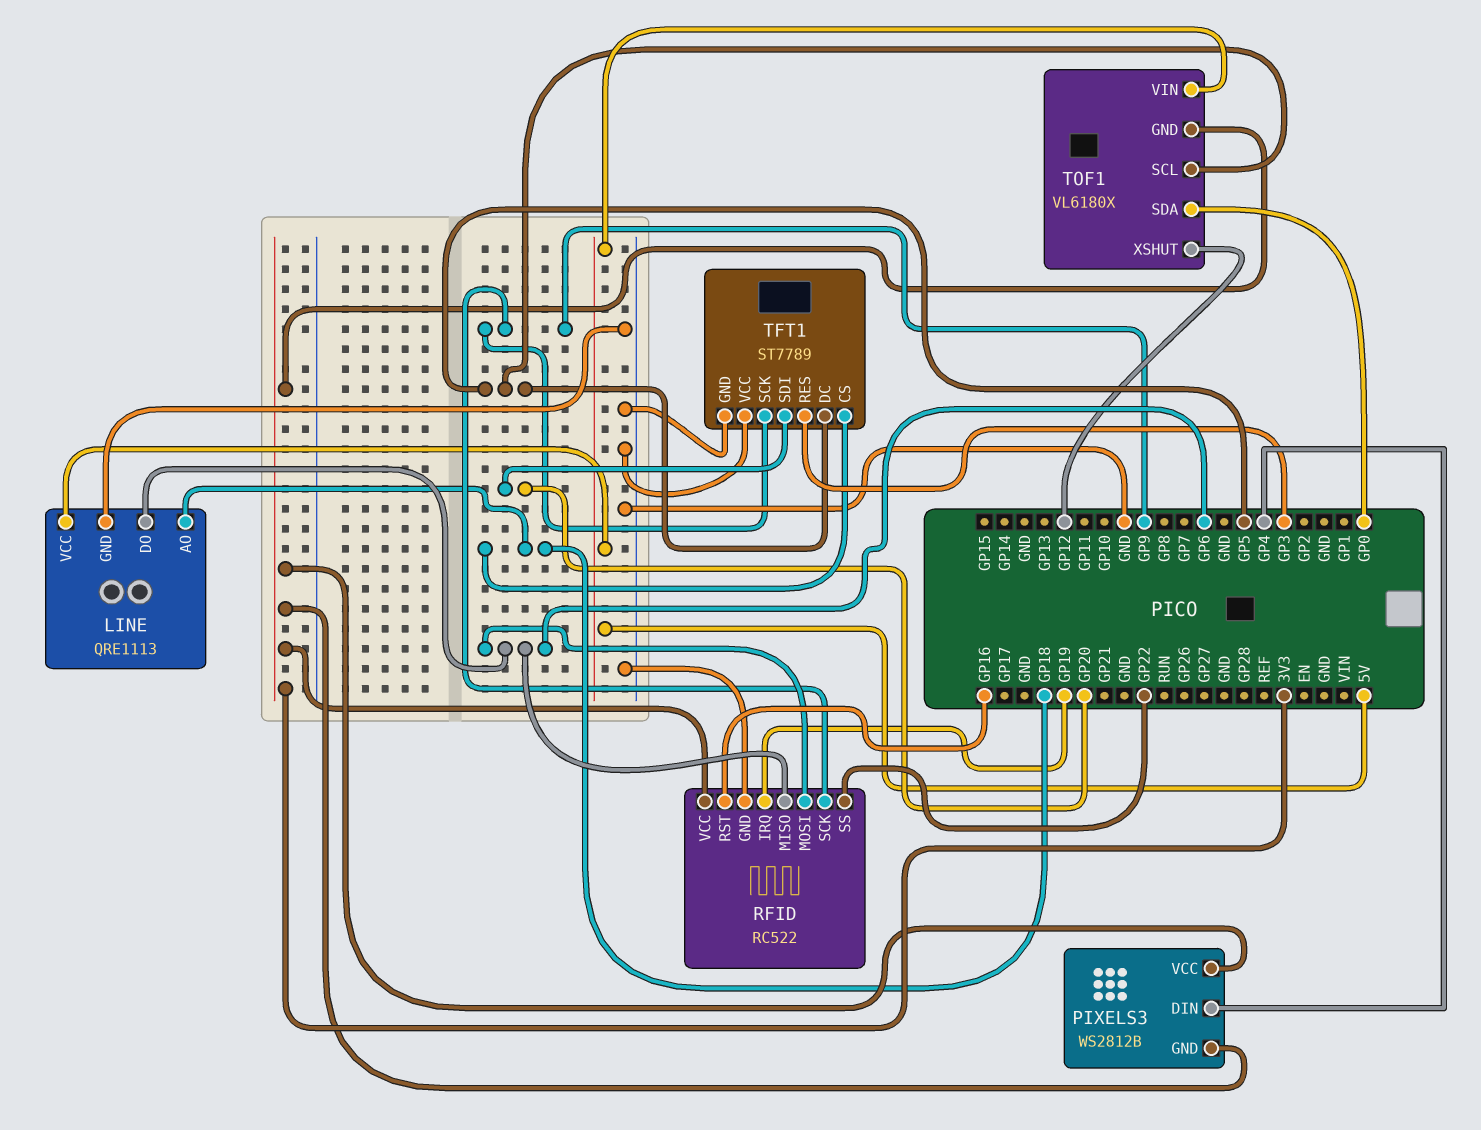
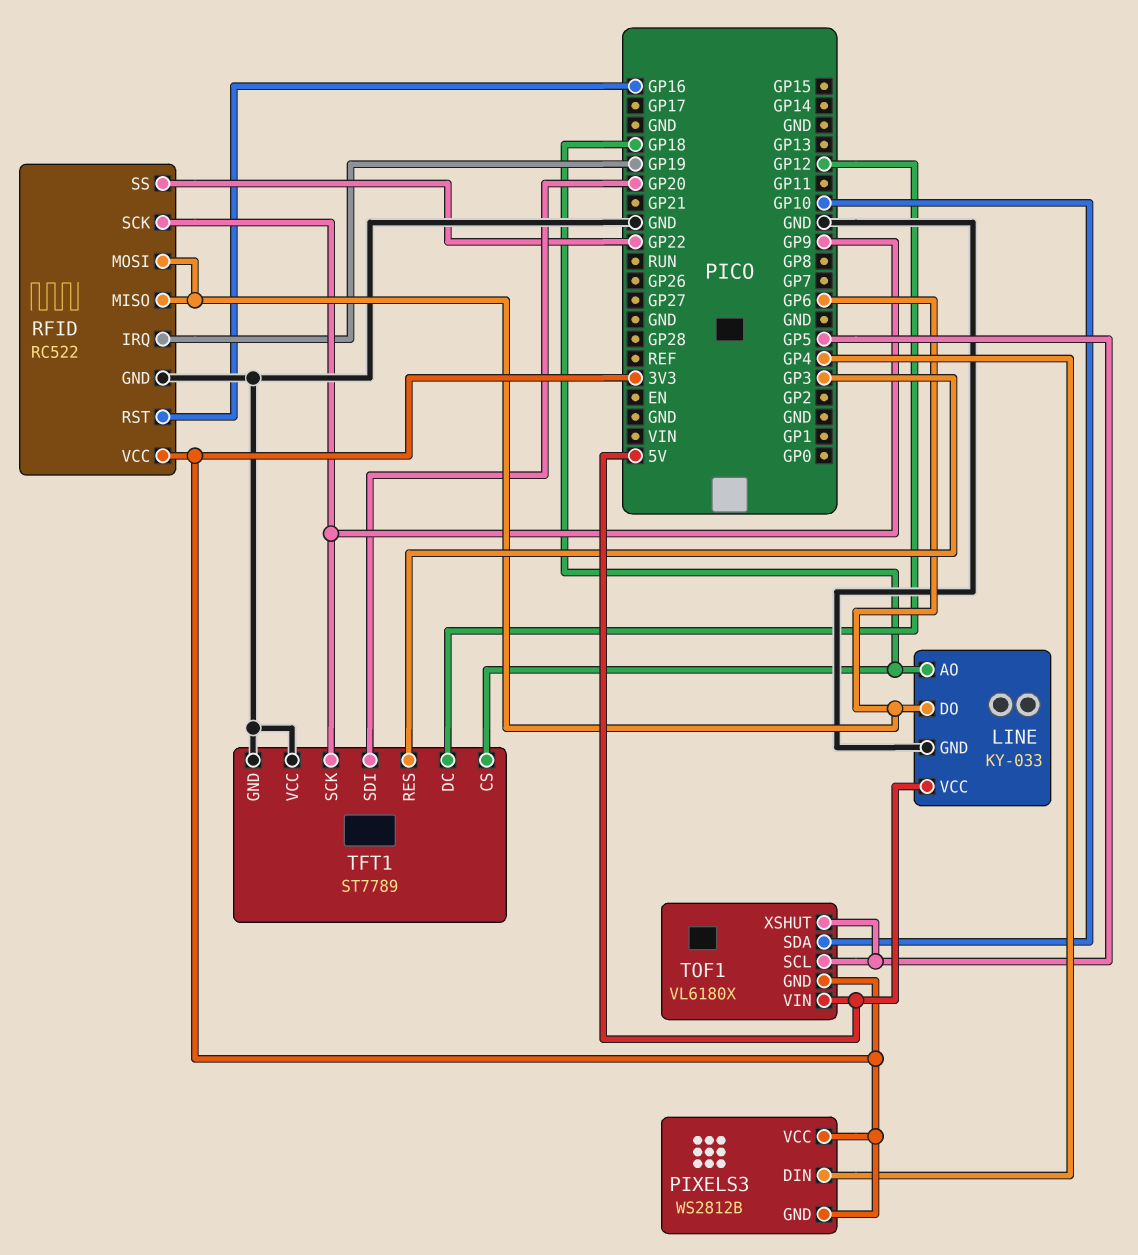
LINE: QRE1113 -> KY-033
TFT1 pin DC: GP5 -> GP12
TOF1 pin SDA: GP0 -> GP10
TOF1 pin XSHUT: GP12 -> GP5

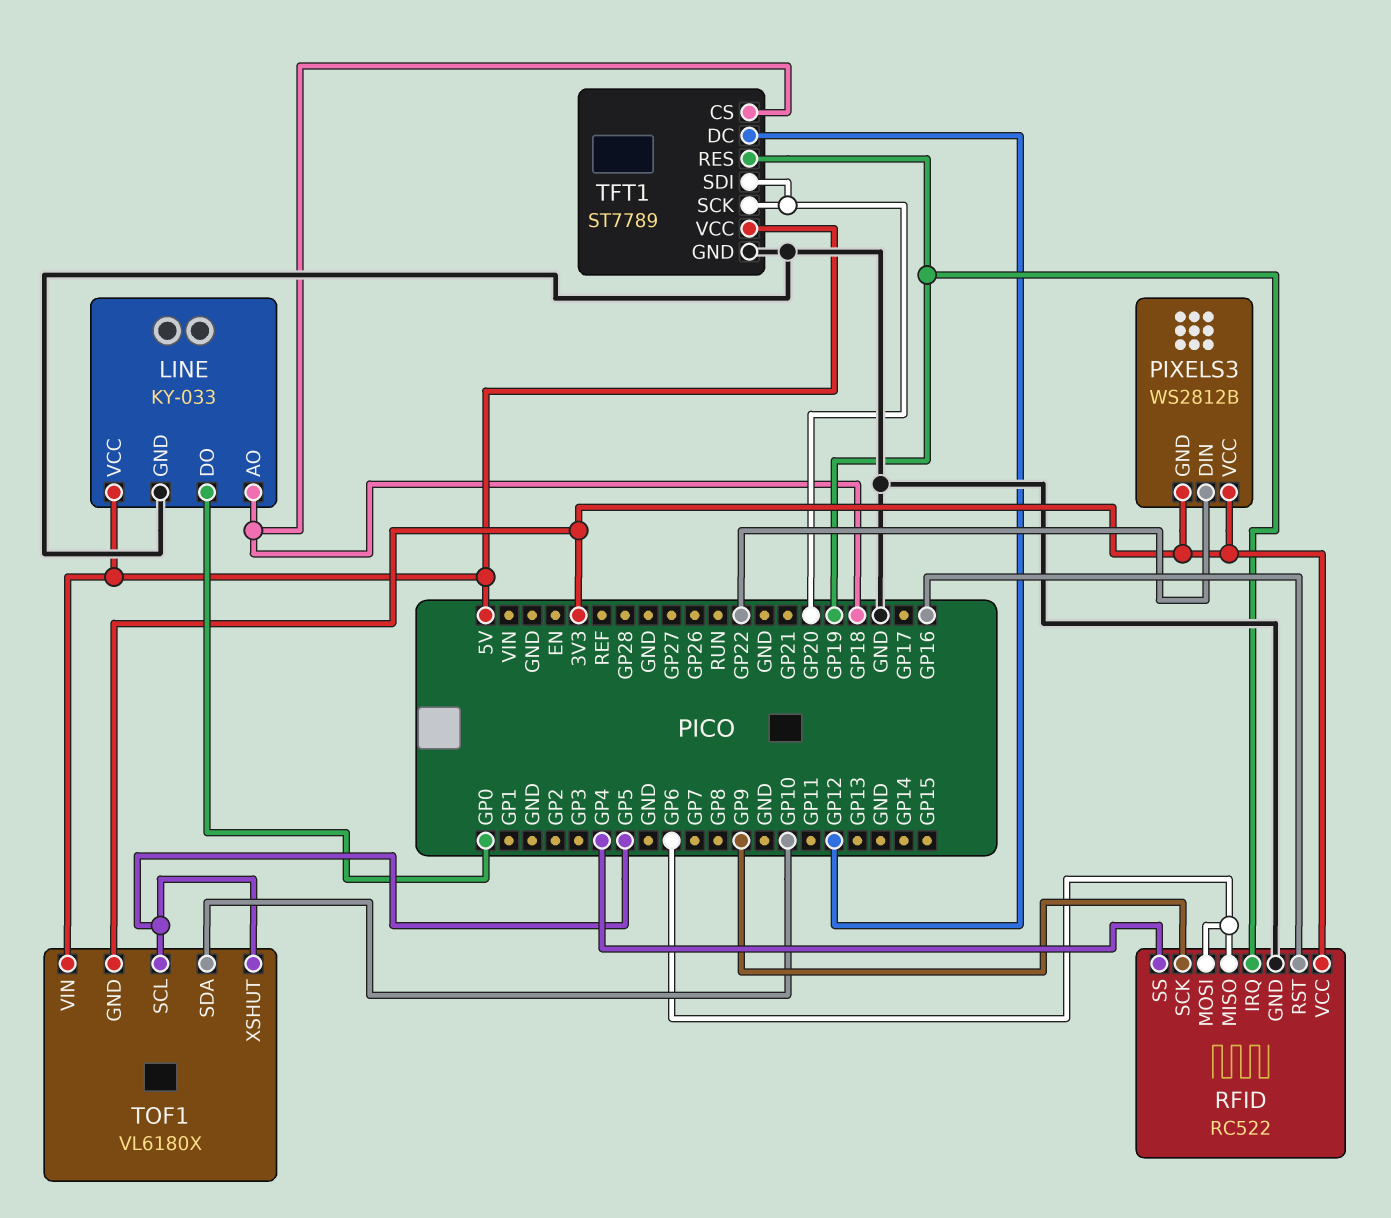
LINE pin DO: GP6 -> GP0
PIXELS3 pin DIN: GP4 -> GP22
RFID pin SS: GP22 -> GP4
TFT1 pin RES: GP3 -> GP19
TFT1 pin SCK: GP9 -> GP20
TFT1 pin VCC: GND -> 5V

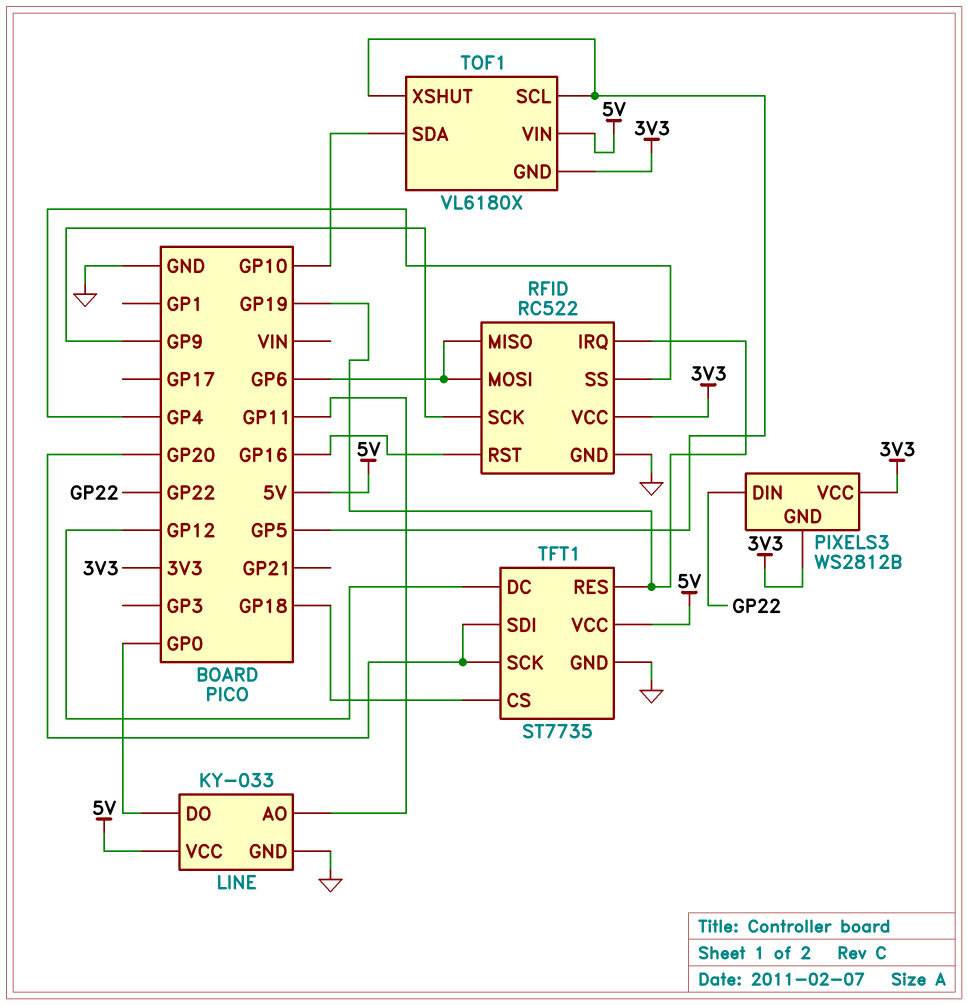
LINE pin AO: GP18 -> GP11
TFT1: ST7789 -> ST7735

